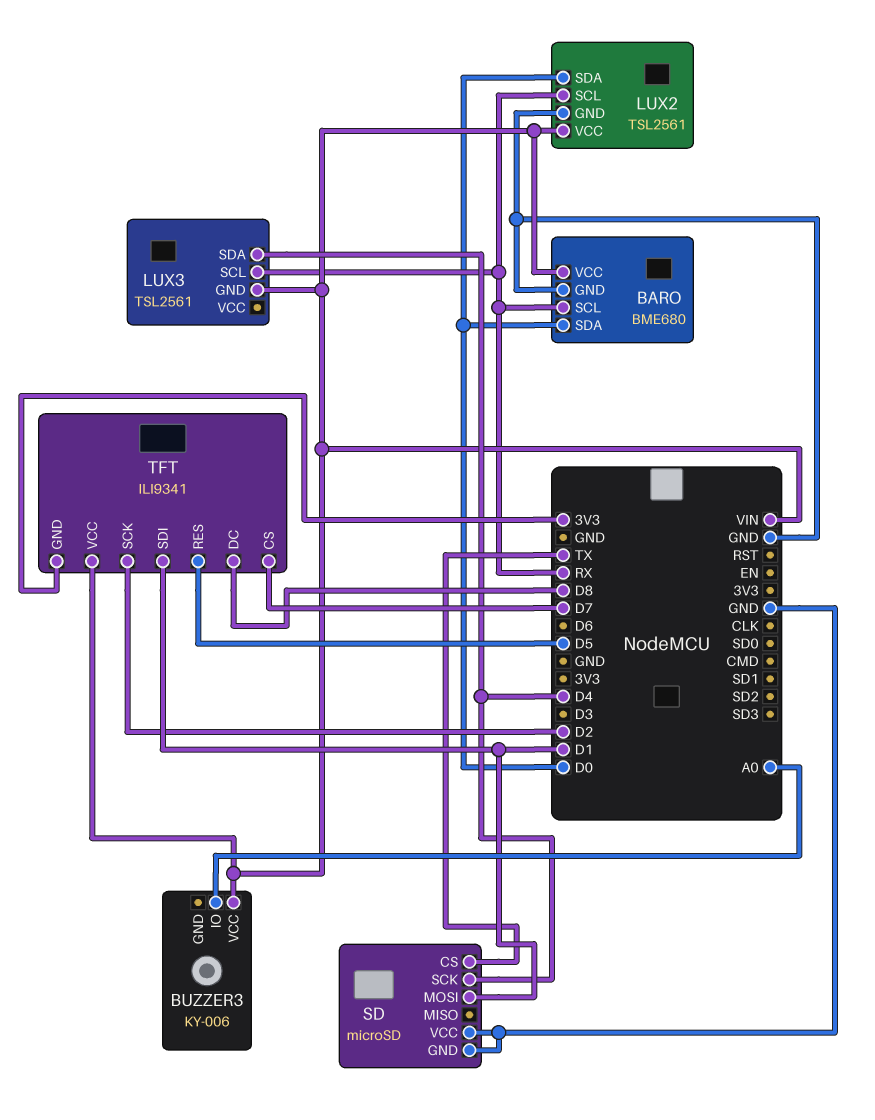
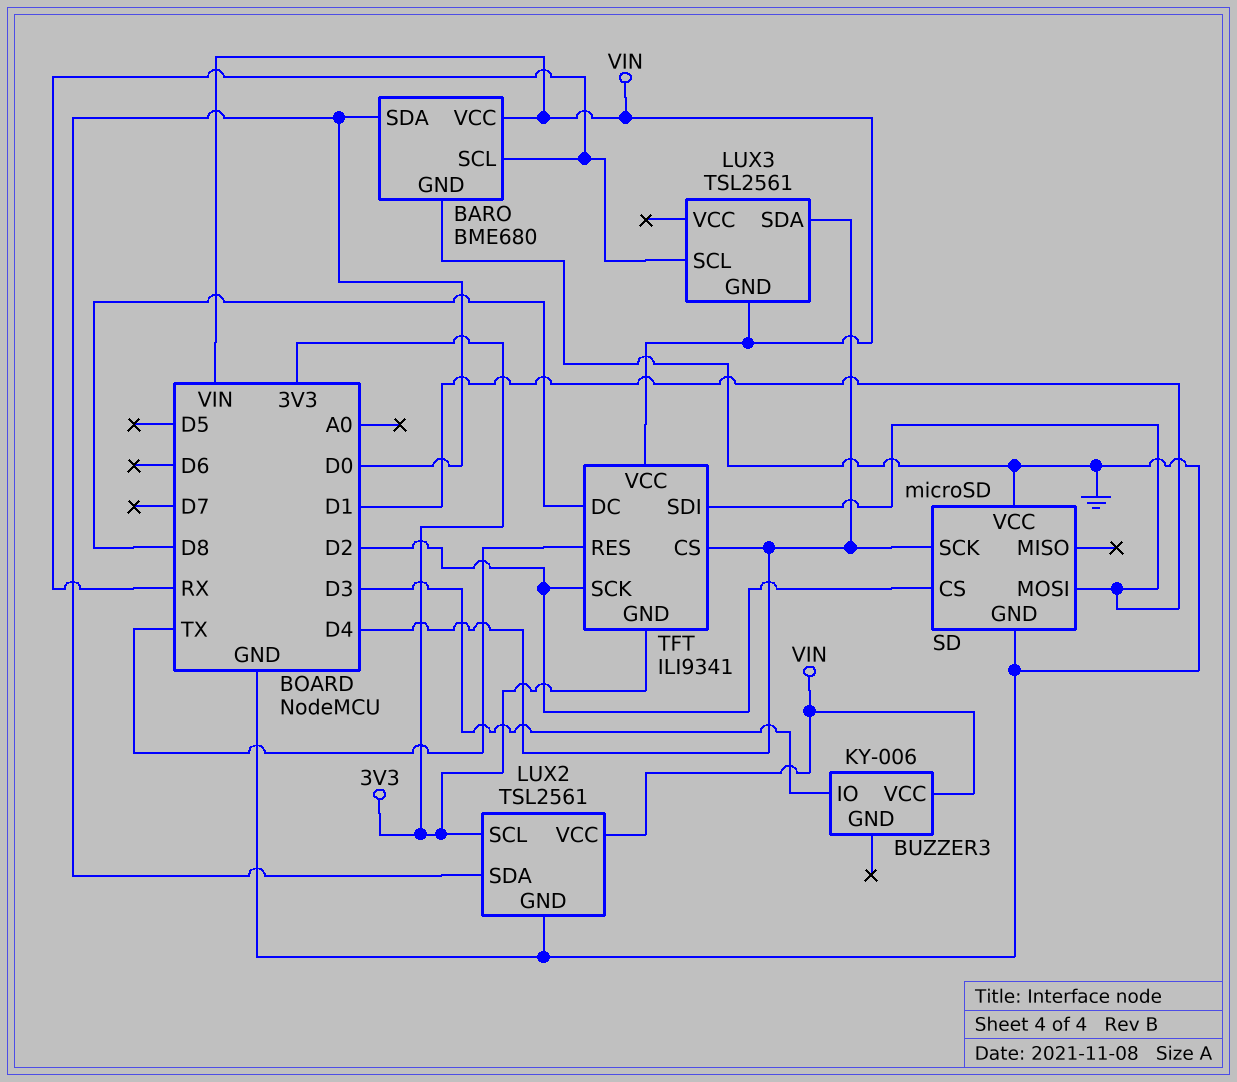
BUZZER3 pin IO: A0 -> D3
LUX2 pin SCL: RX -> 3V3
SD pin CS: TX -> D2
TFT pin CS: D7 -> D4
TFT pin RES: D5 -> TX

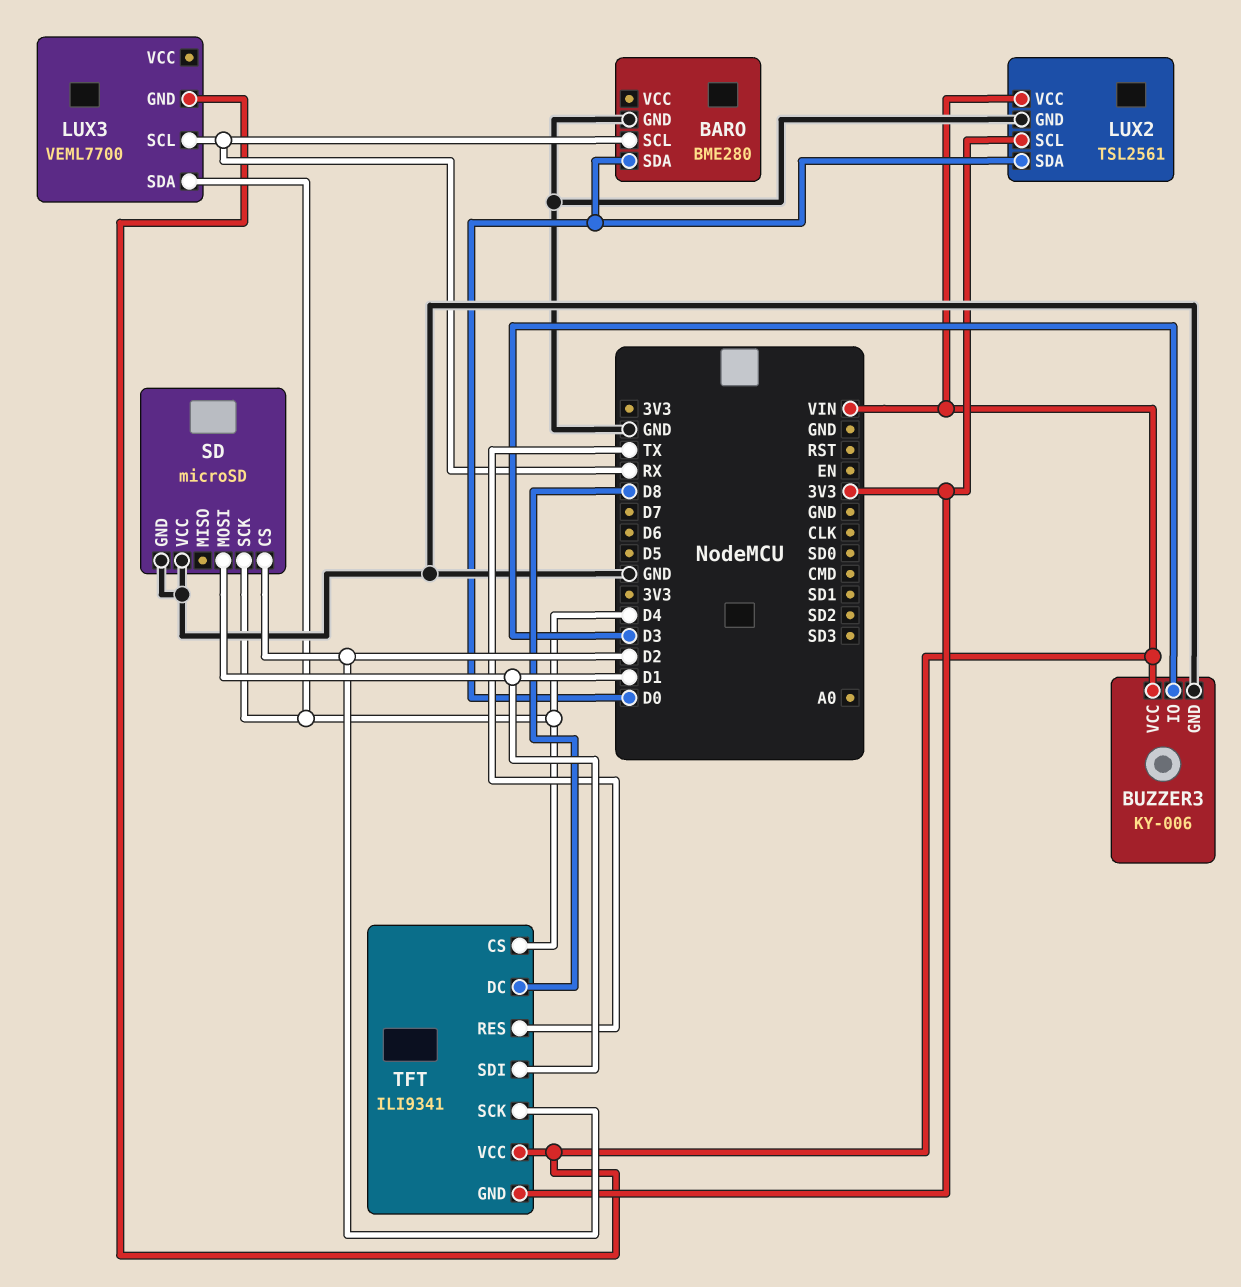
BARO: BME680 -> BME280
BARO pin VCC: VIN -> none
BUZZER3 pin GND: none -> GND
LUX3: TSL2561 -> VEML7700

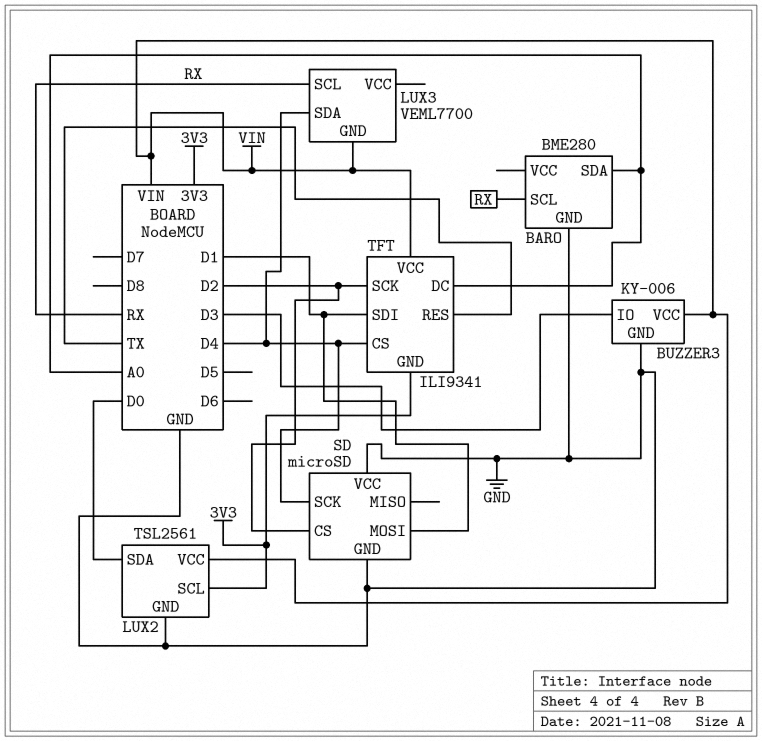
BARO pin SDA: D0 -> A0
TFT pin DC: D8 -> A0

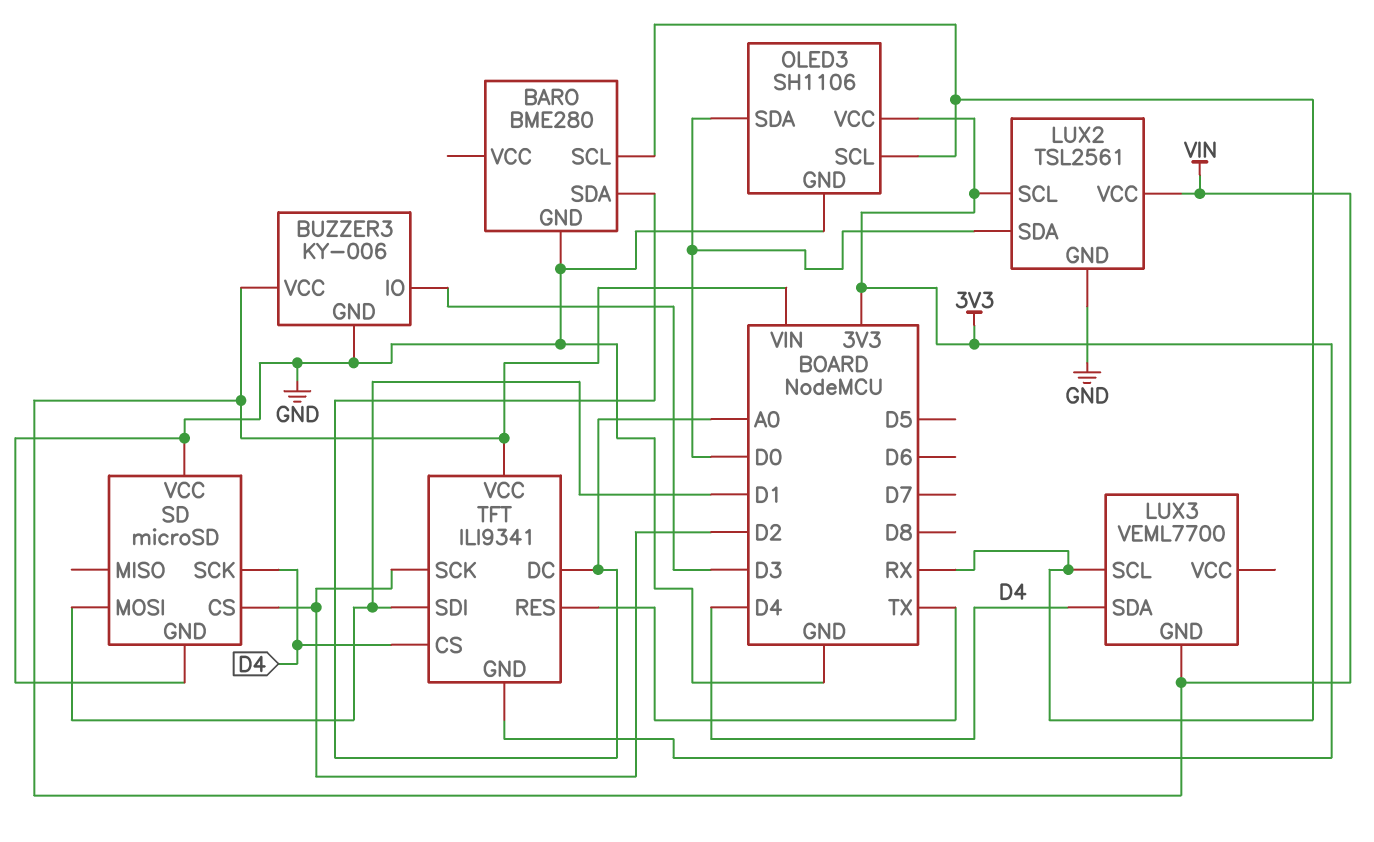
OLED3: none -> SH1106
OLED3 pin GND: none -> GND
OLED3 pin SCL: none -> RX
OLED3 pin SDA: none -> D0
OLED3 pin VCC: none -> 3V3

